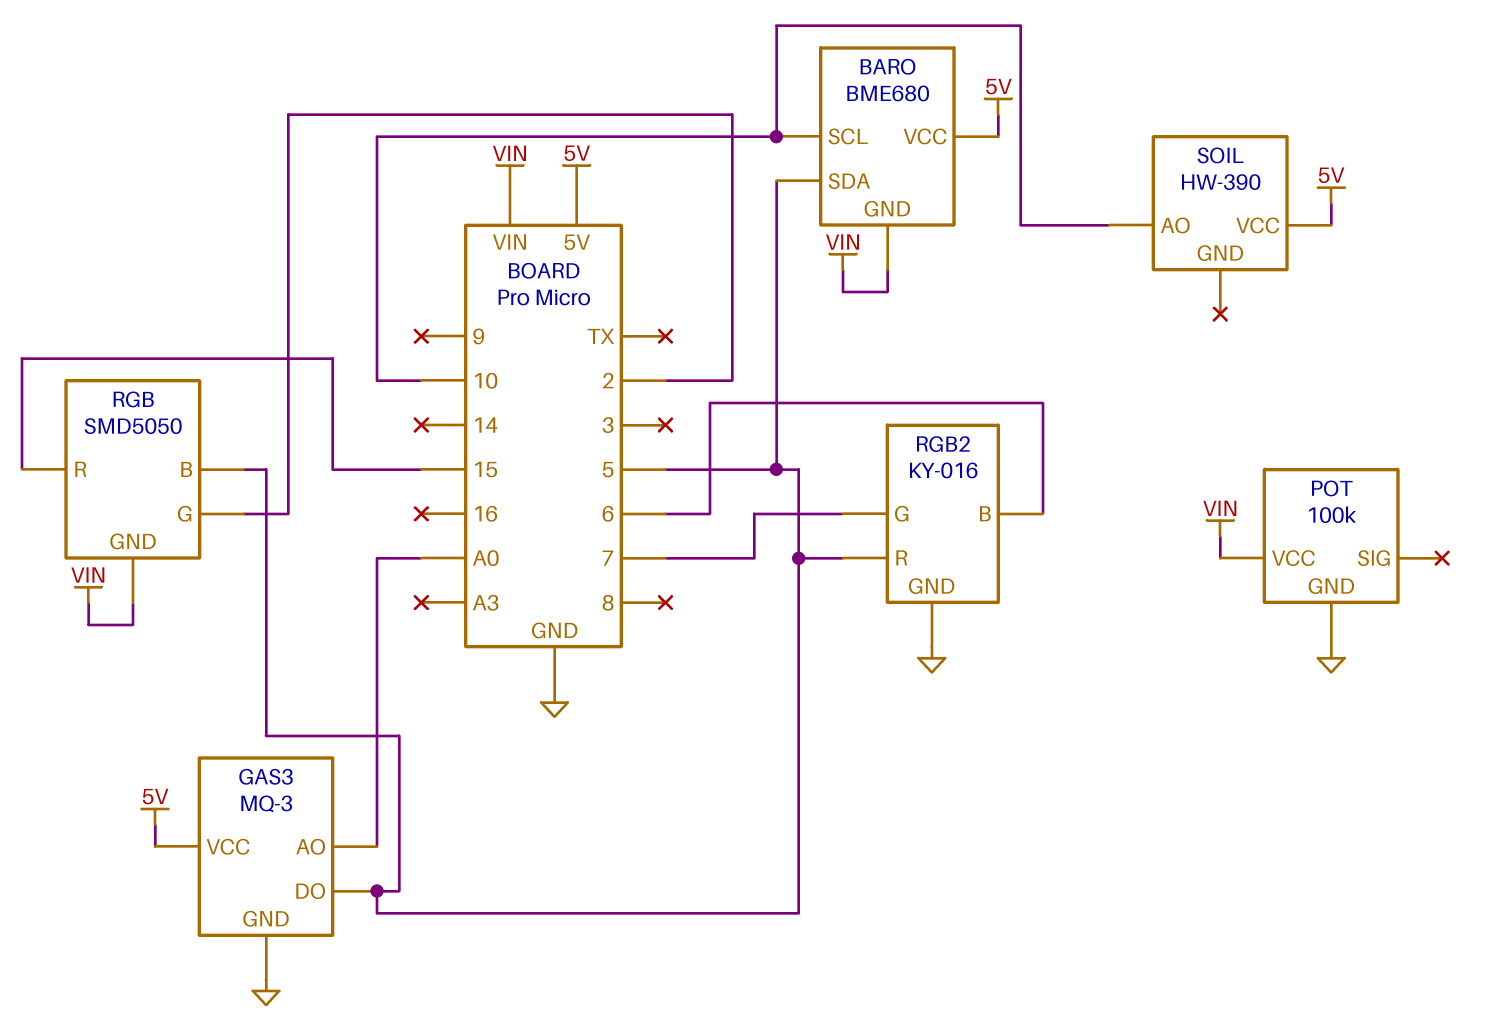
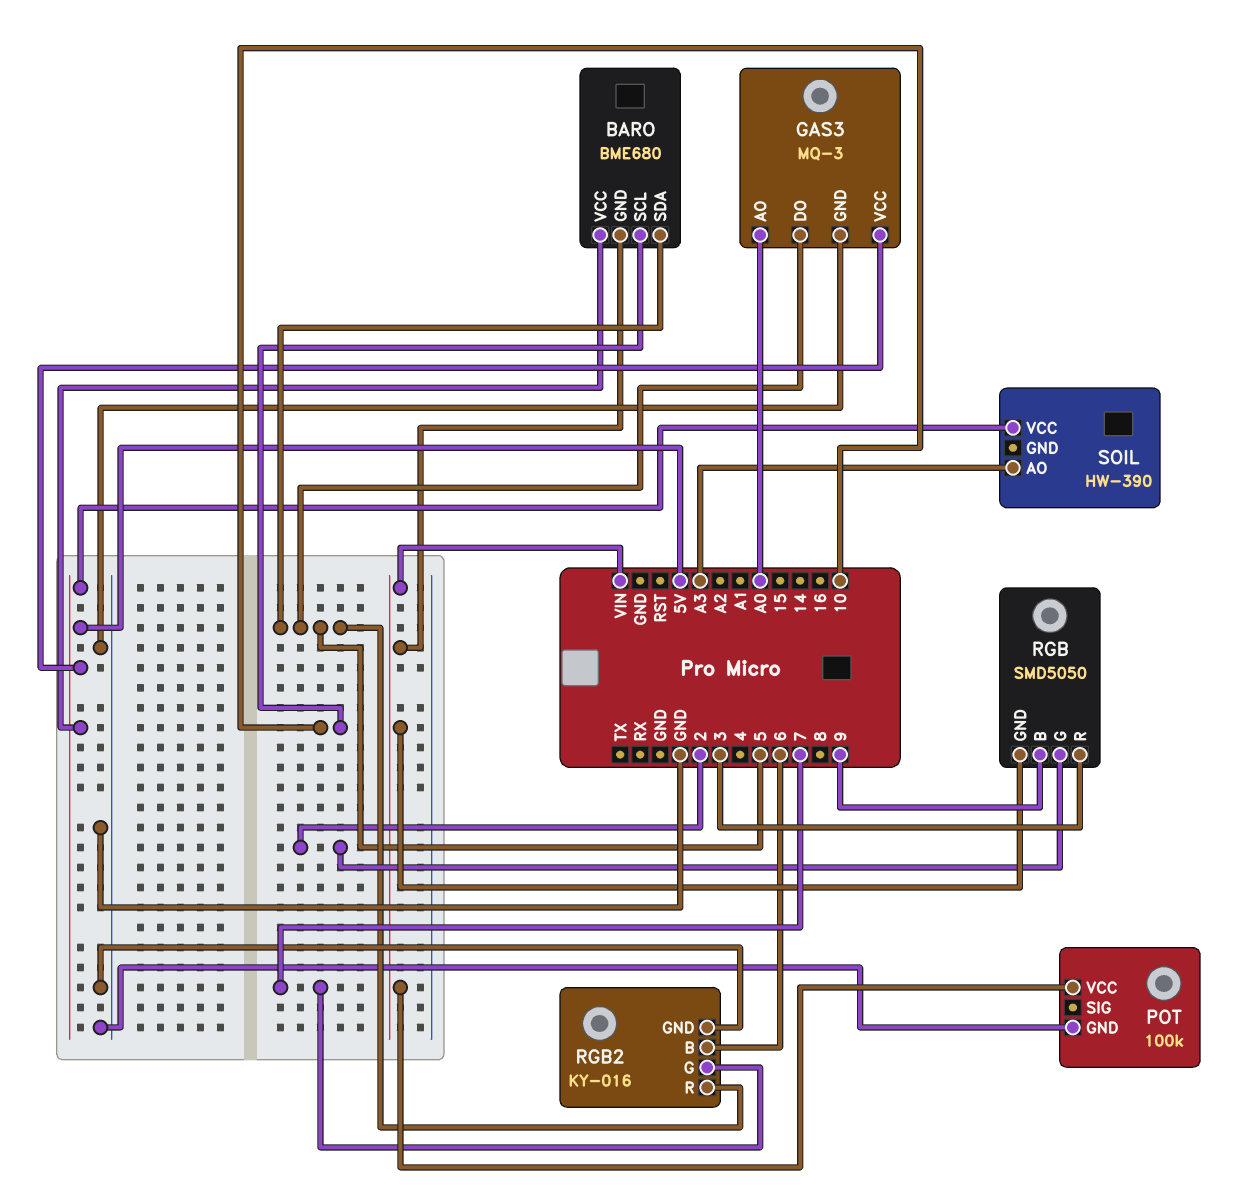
RGB pin B: 5 -> 9
RGB pin R: 15 -> 3
SOIL pin AO: 10 -> A3

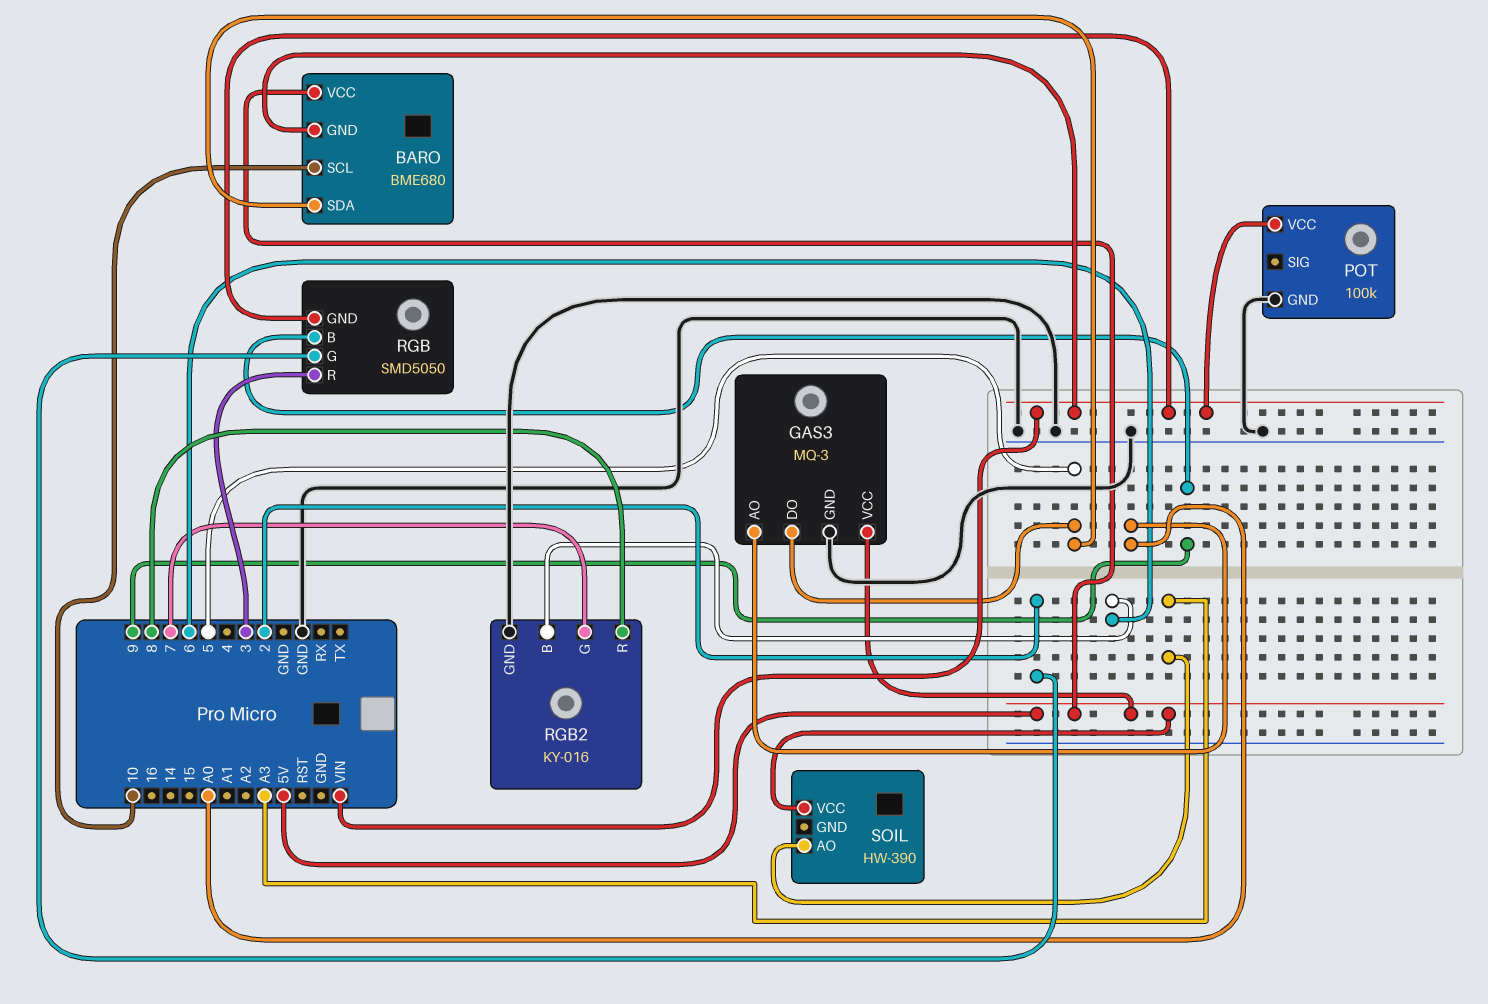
RGB2 pin R: 5 -> 8

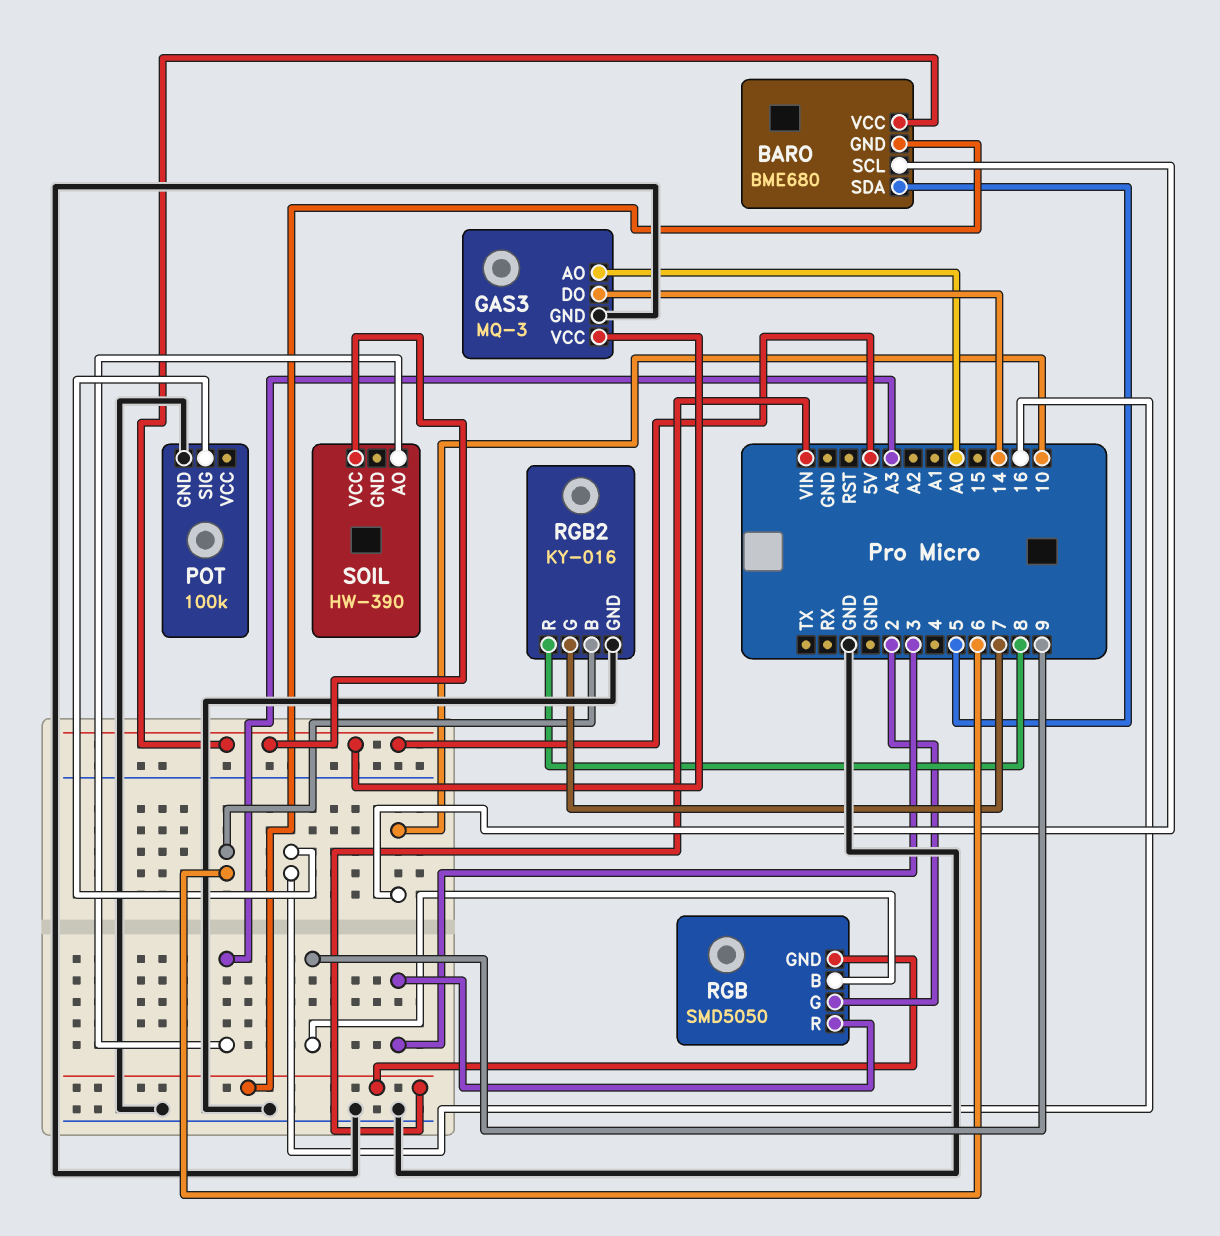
GAS3 pin DO: 5 -> 14
POT pin SIG: none -> 16
POT pin VCC: VIN -> none

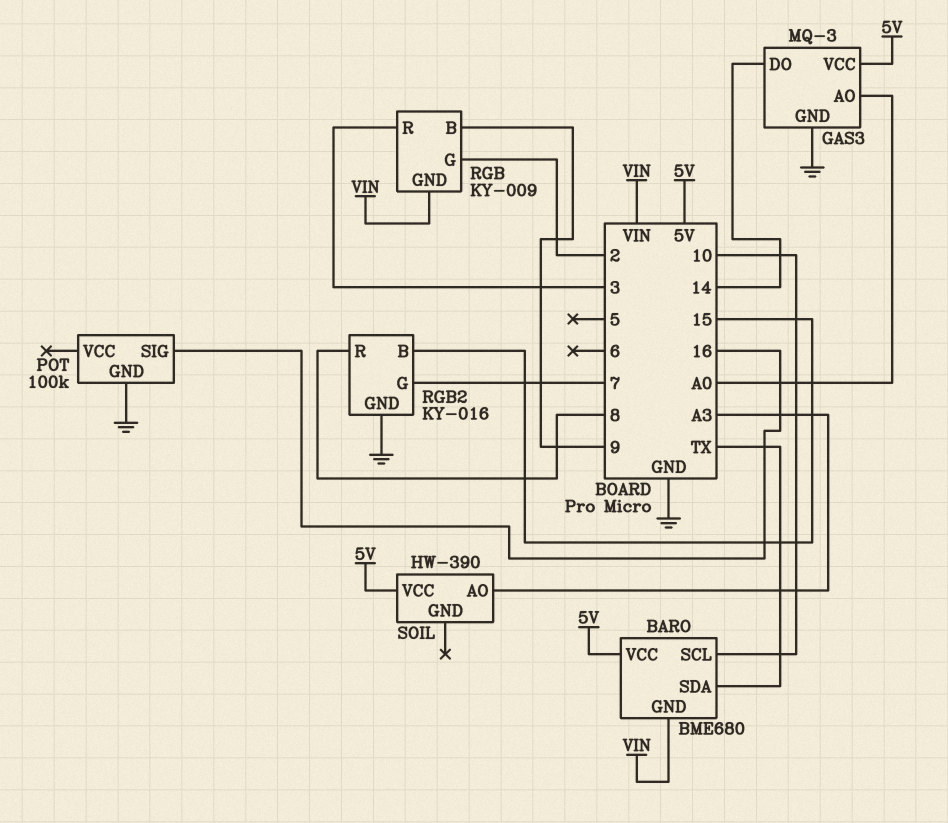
BARO pin SDA: 5 -> TX
RGB: SMD5050 -> KY-009
RGB2 pin B: 6 -> 15

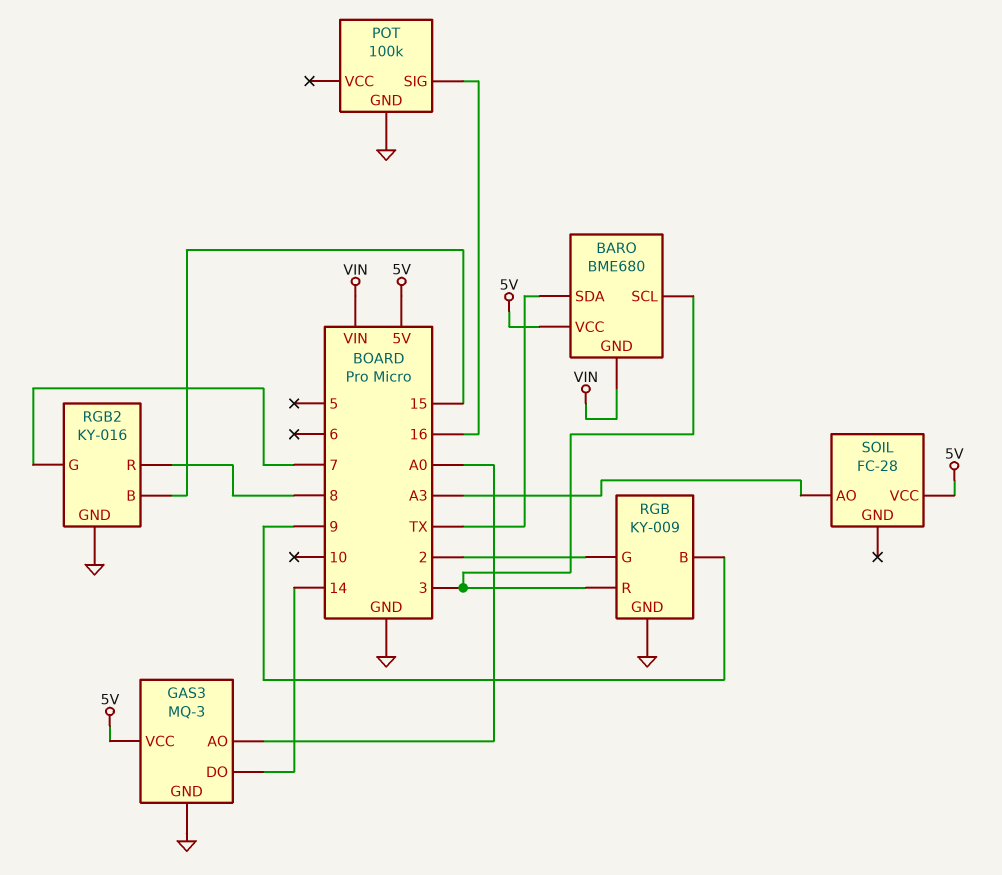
BARO pin SCL: 10 -> 3
RGB pin GND: VIN -> GND
SOIL: HW-390 -> FC-28

